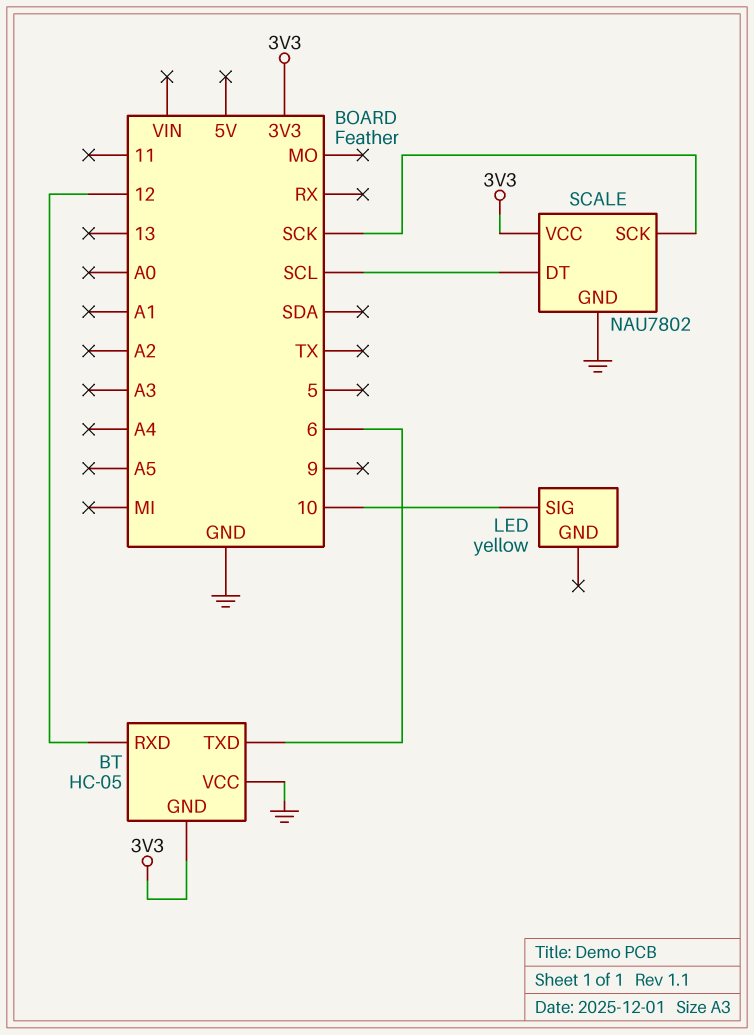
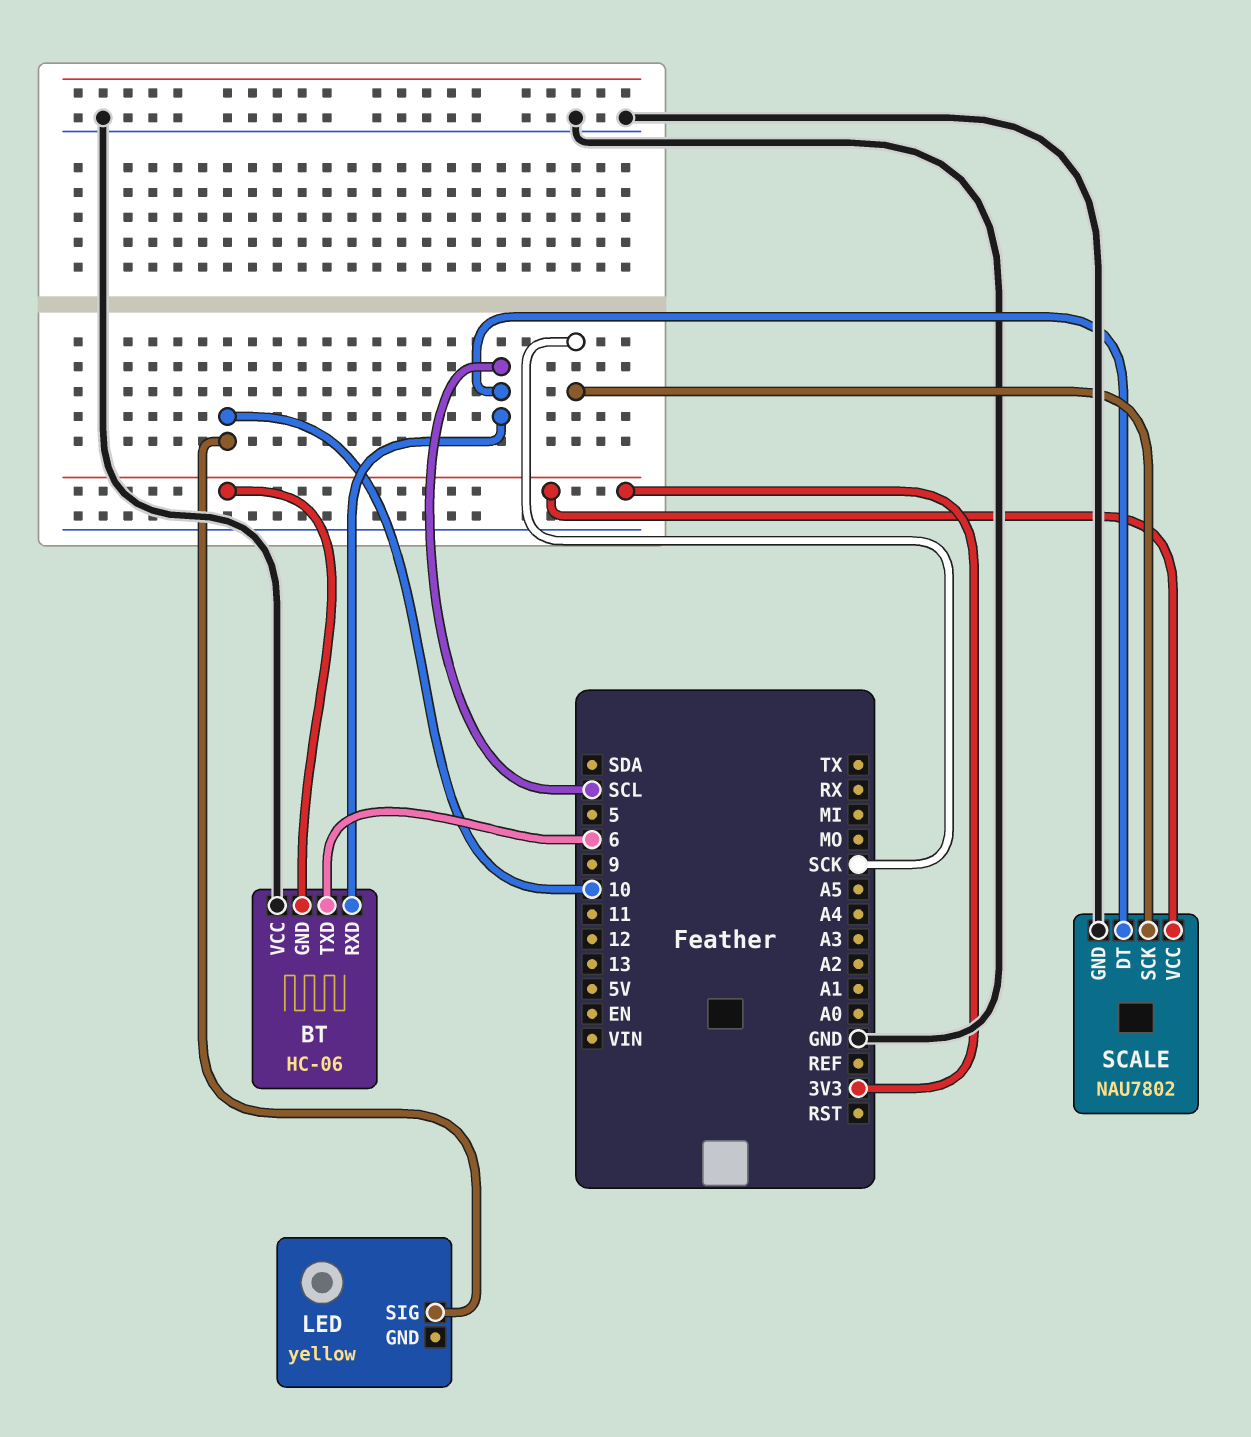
BT: HC-05 -> HC-06
BT pin RXD: 12 -> SCL

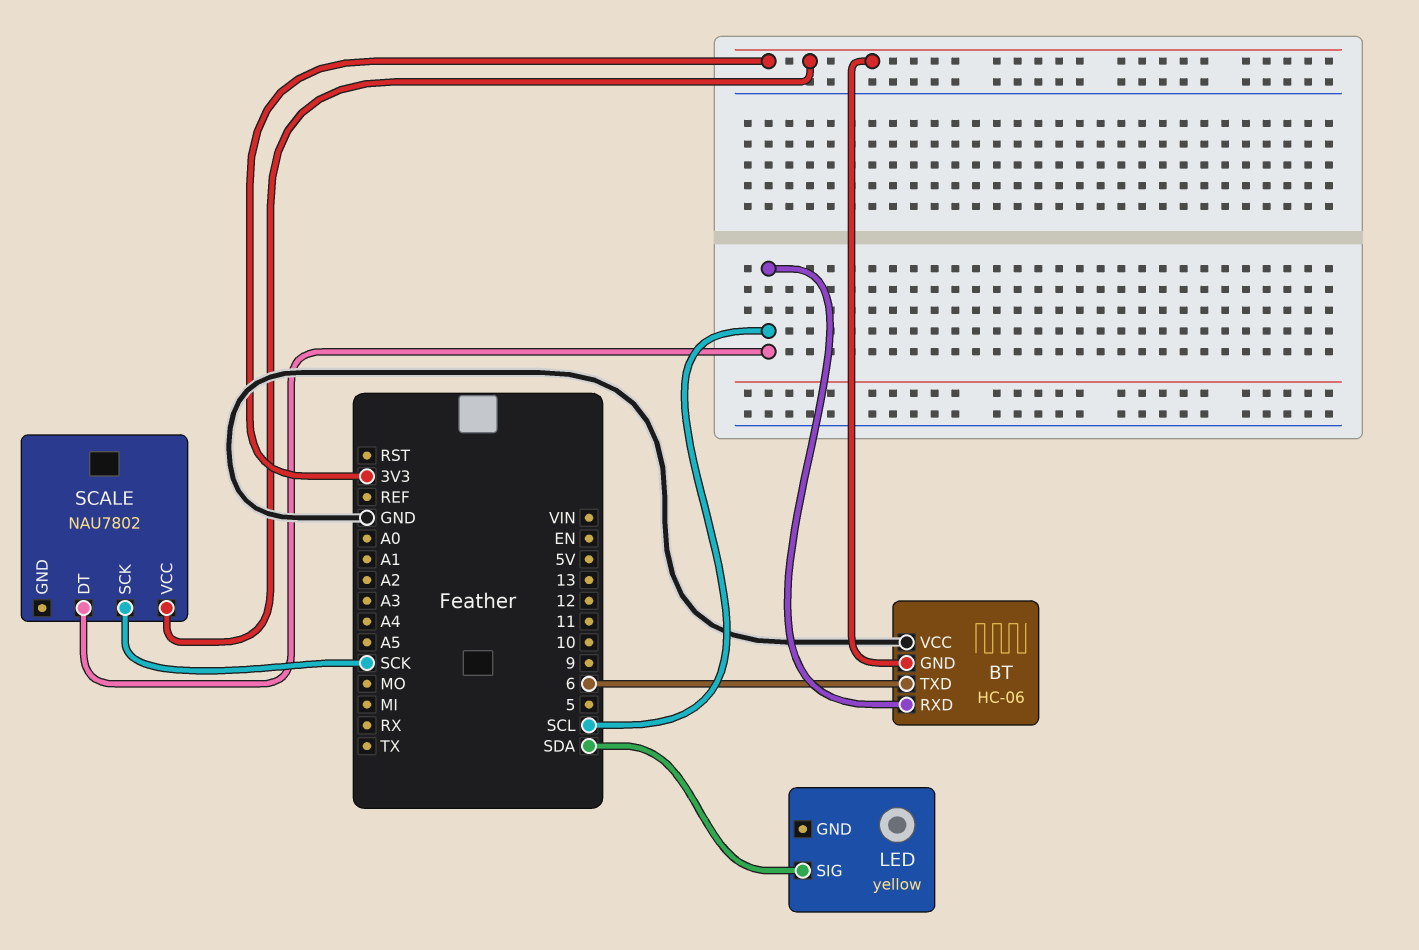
LED pin SIG: 10 -> SDA
SCALE pin GND: GND -> none

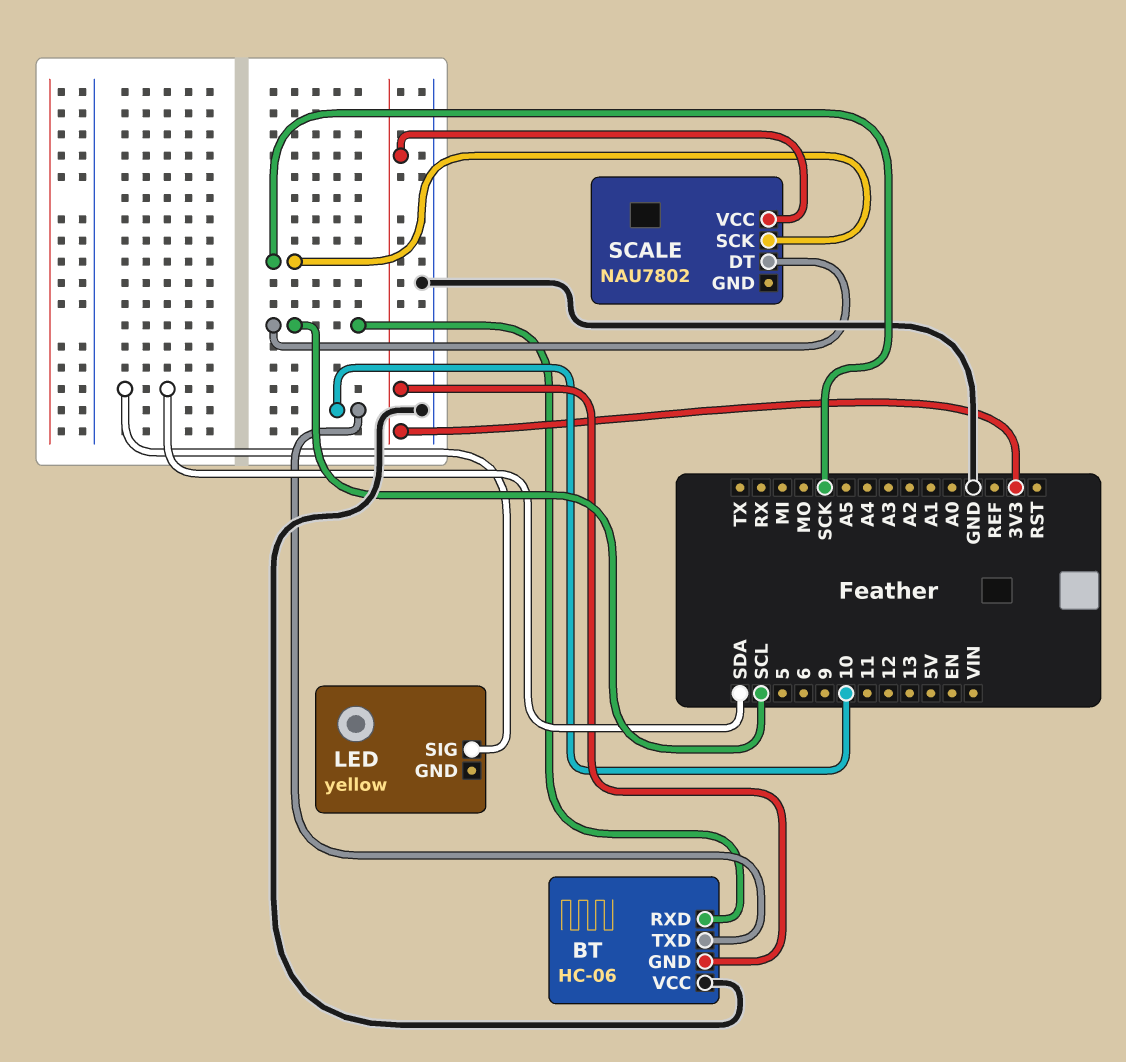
BT pin TXD: 6 -> 10

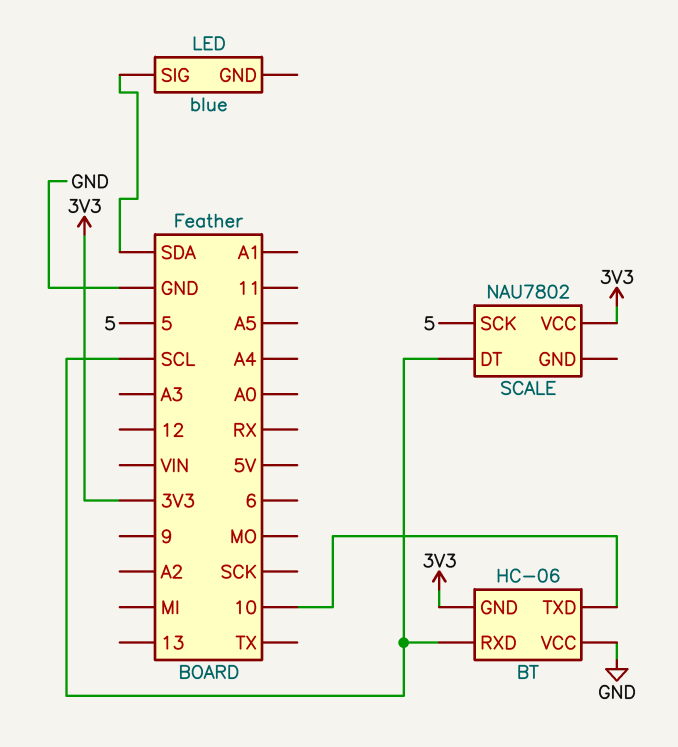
LED: yellow -> blue
SCALE pin SCK: SCK -> 5

